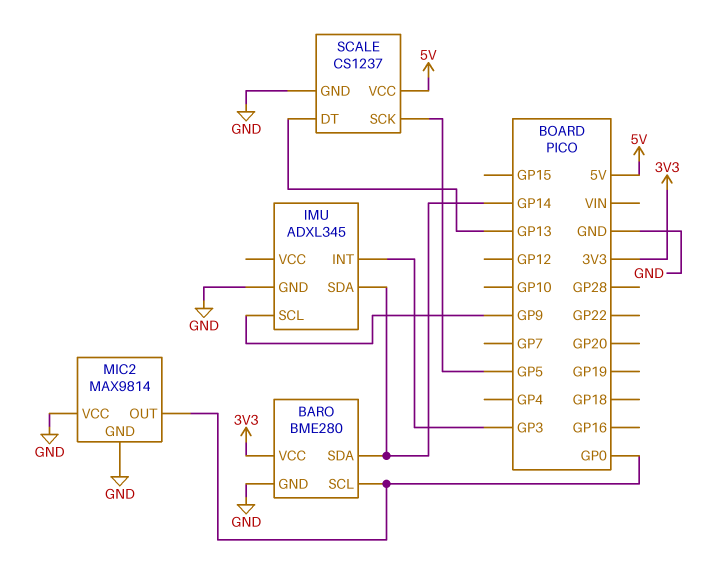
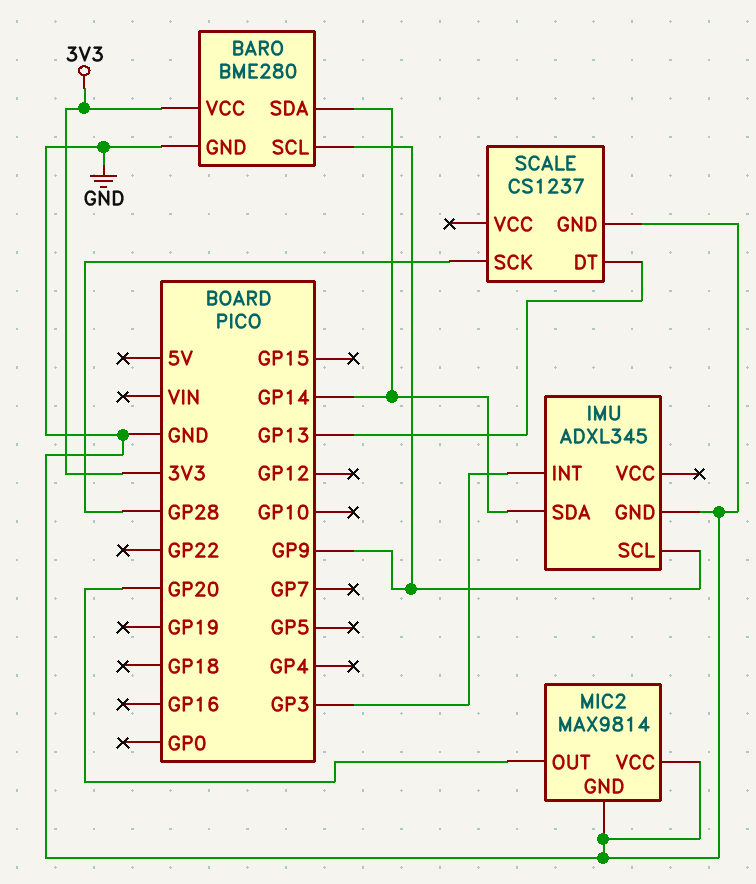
BARO pin SCL: GP0 -> GP9
MIC2 pin OUT: GP0 -> GP20
SCALE pin SCK: GP5 -> GP28
SCALE pin VCC: 5V -> none

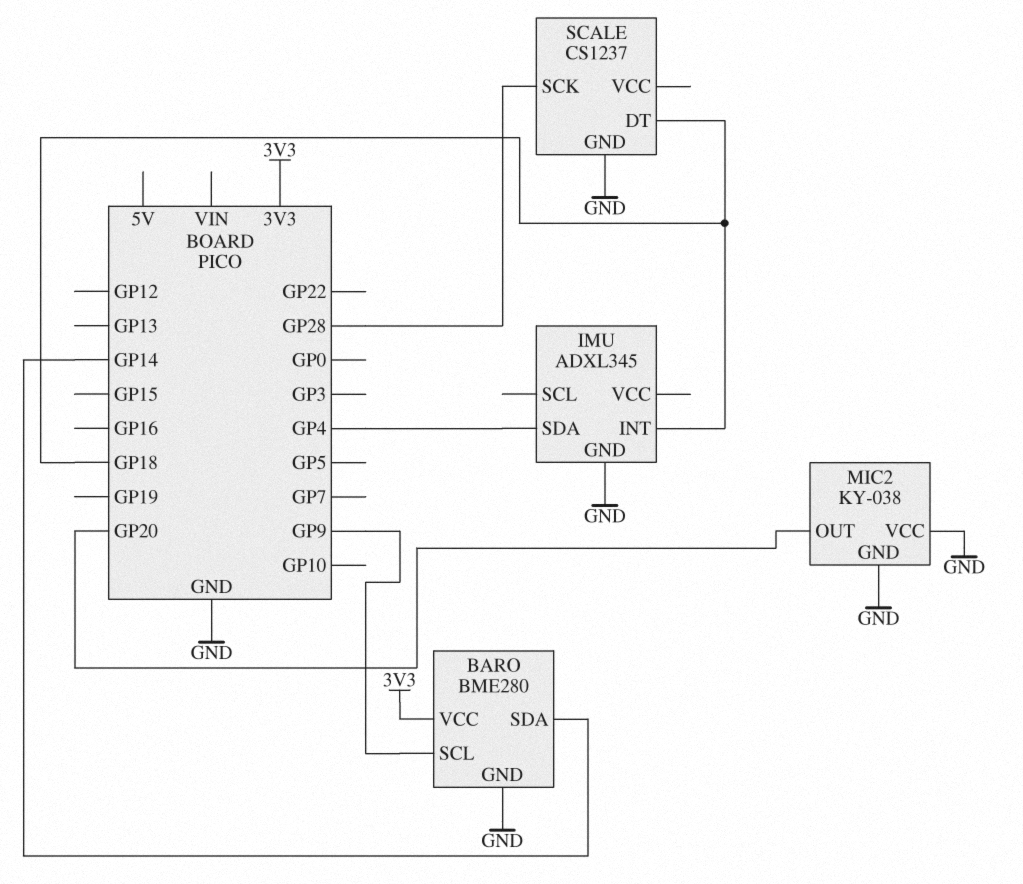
IMU pin INT: GP3 -> GP18
IMU pin SCL: GP9 -> none
IMU pin SDA: GP14 -> GP4
MIC2: MAX9814 -> KY-038
SCALE pin DT: GP13 -> GP18

